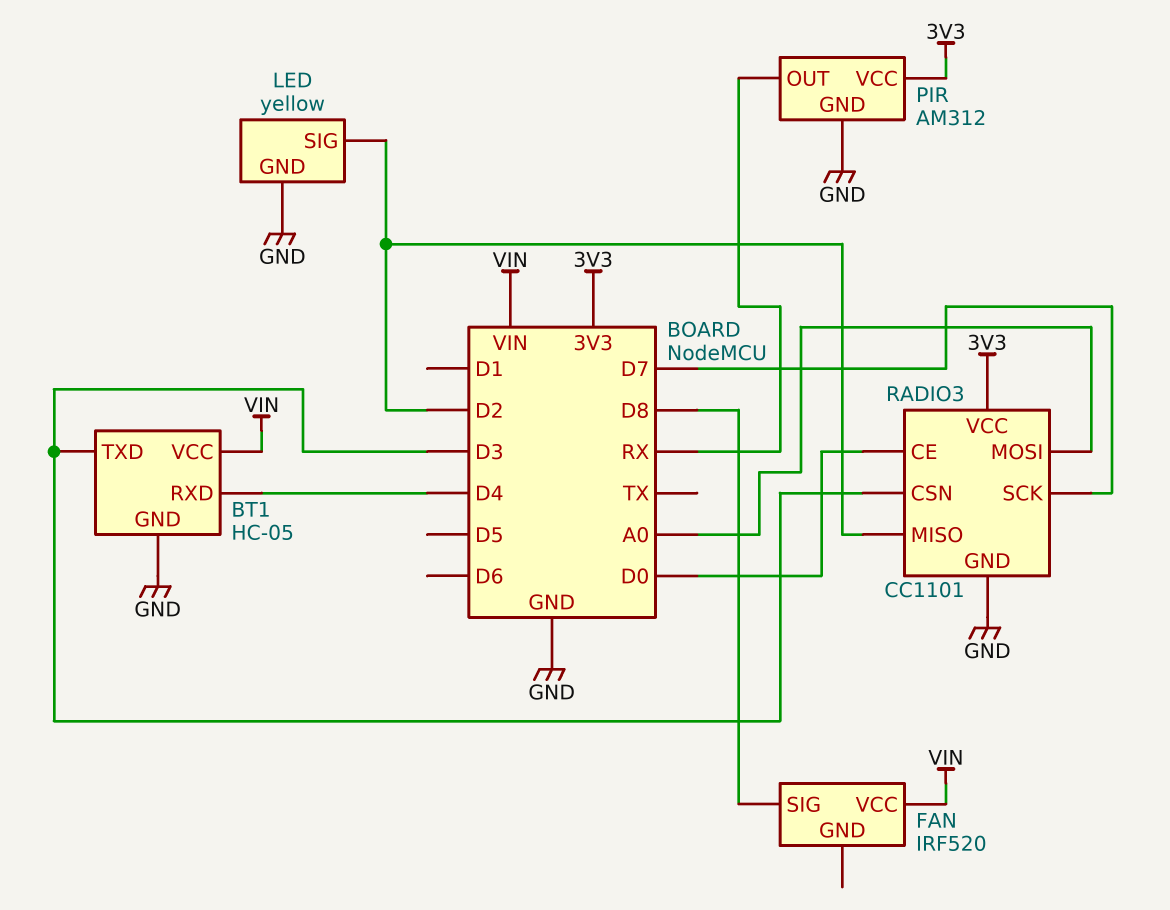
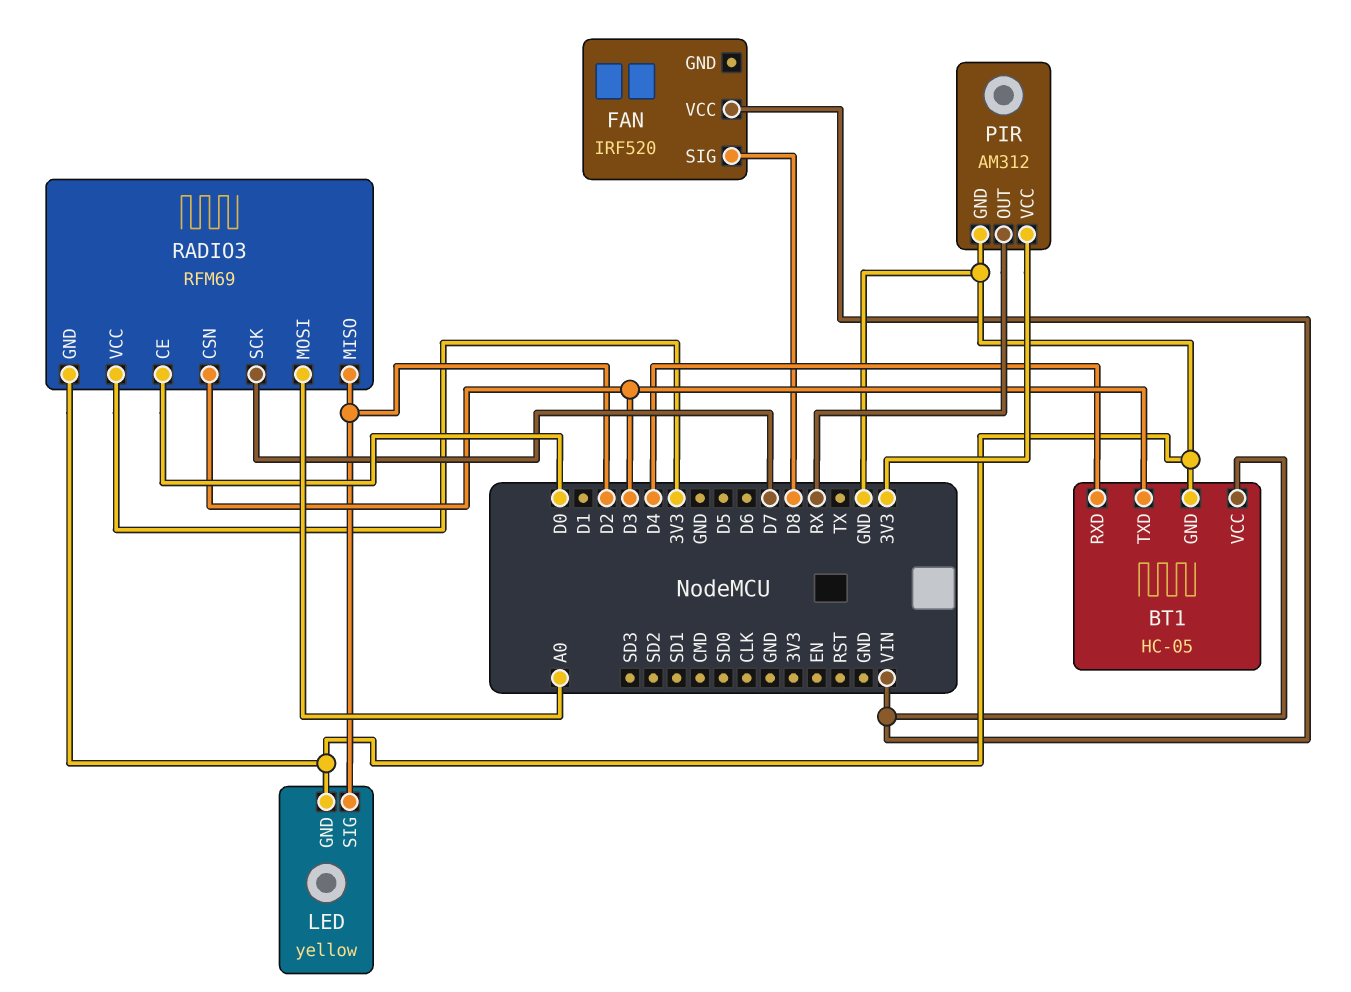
RADIO3: CC1101 -> RFM69

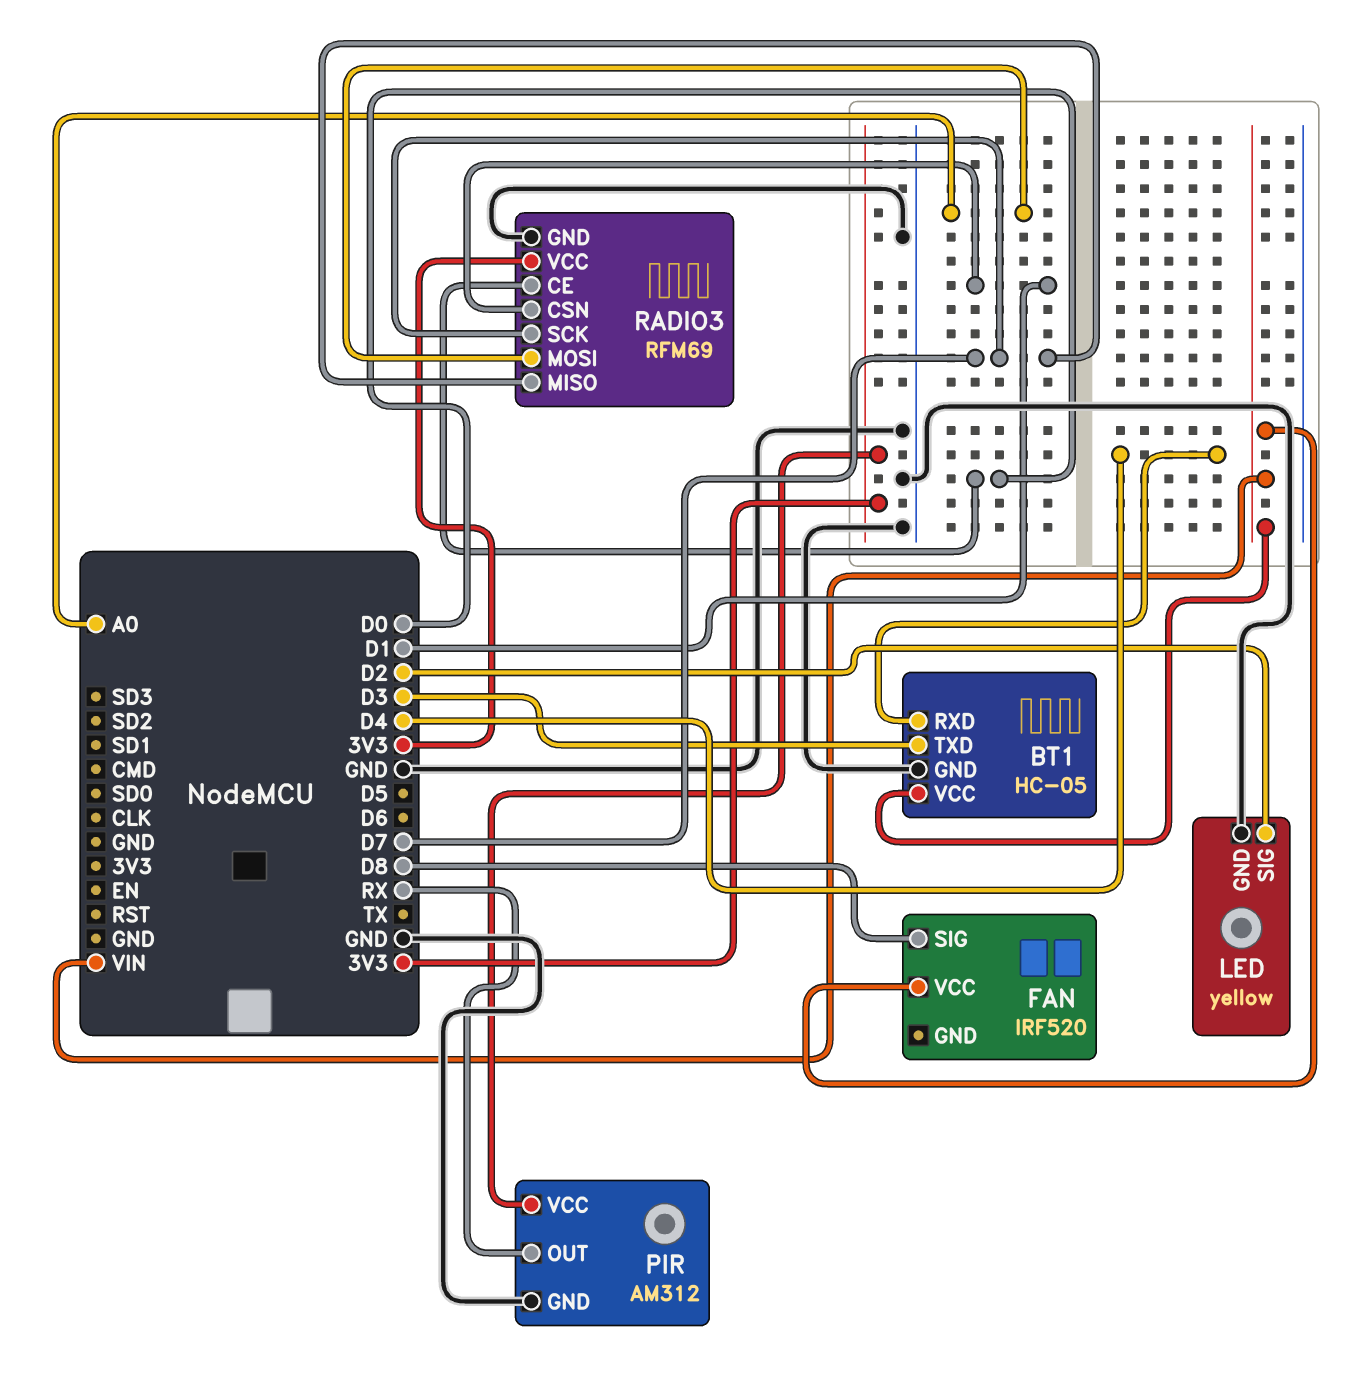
RADIO3 pin CSN: D3 -> D1
RADIO3 pin MISO: D2 -> D7

